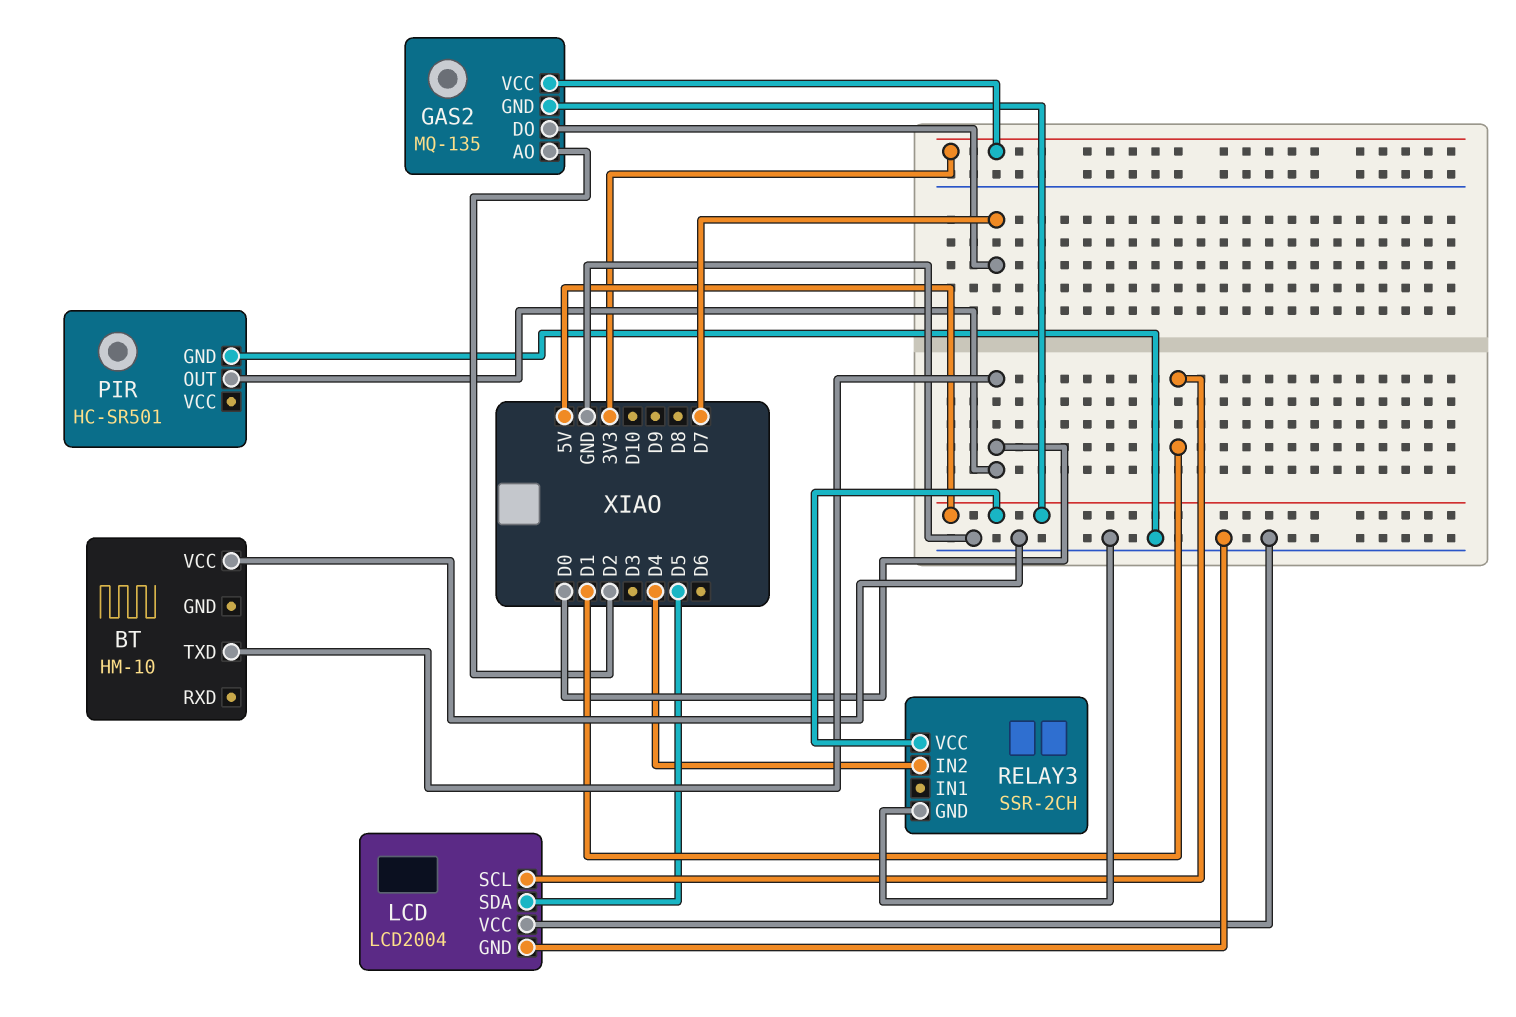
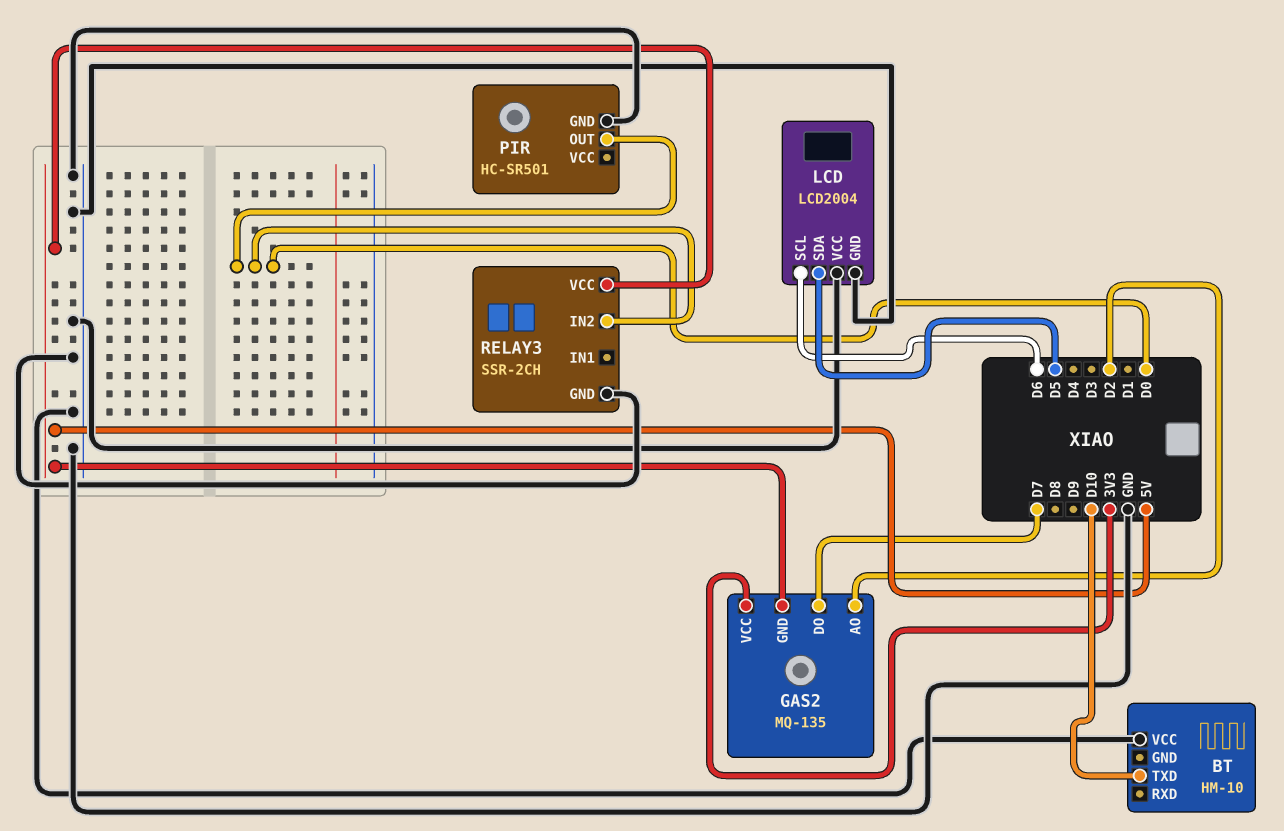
BT pin TXD: D0 -> D10
LCD pin SCL: D1 -> D6
RELAY3 pin IN2: D4 -> D0

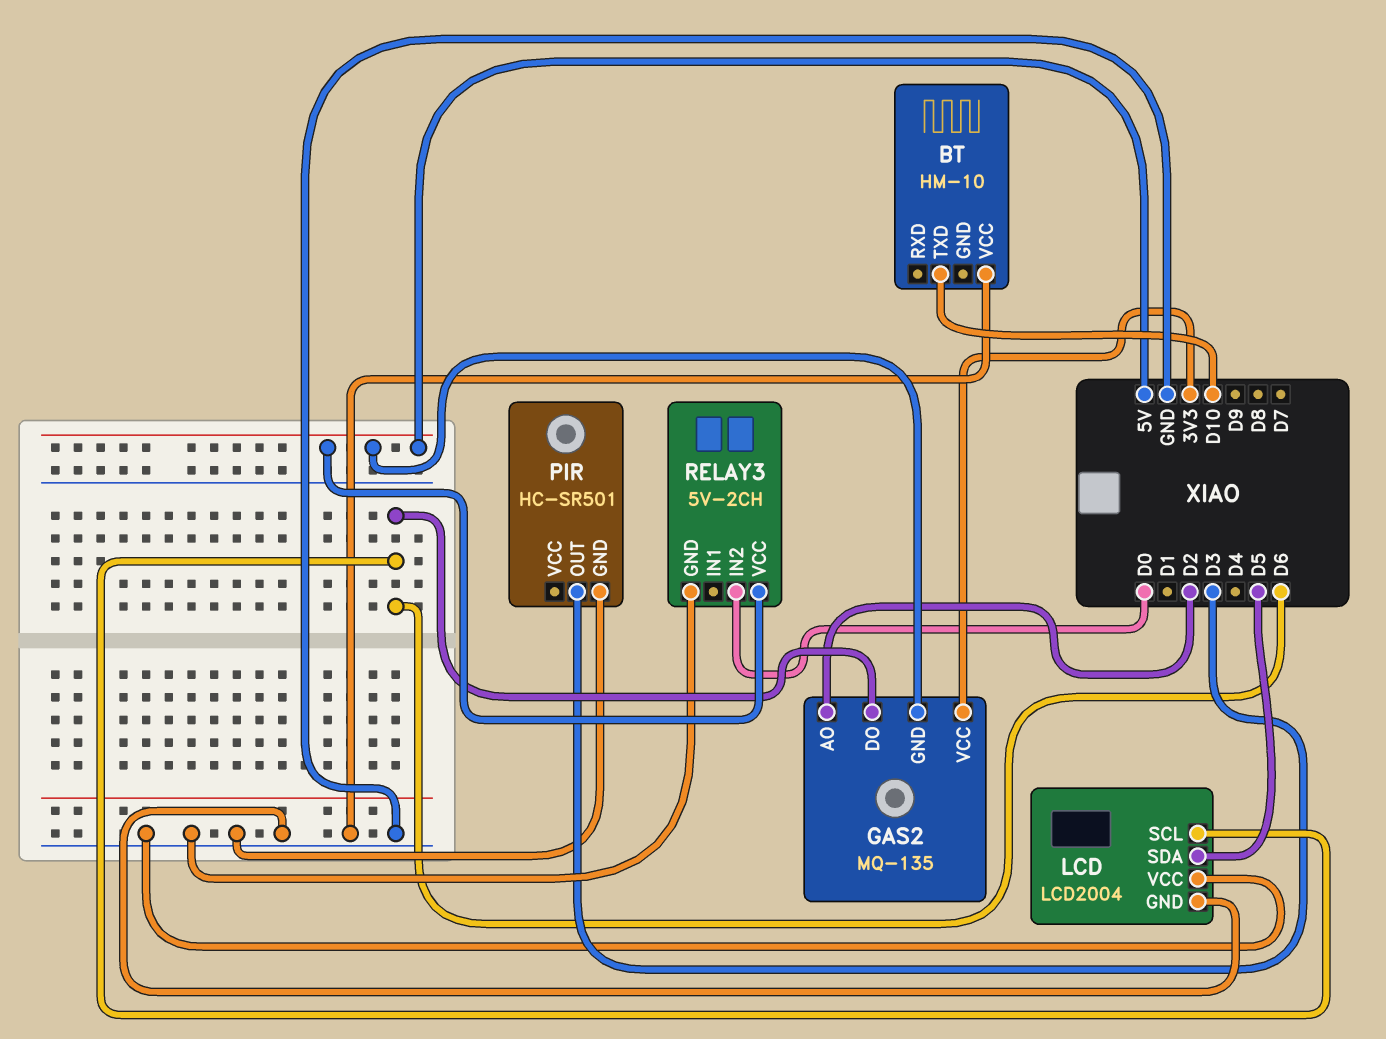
GAS2 pin DO: D7 -> D6
PIR pin OUT: D0 -> D3
RELAY3: SSR-2CH -> 5V-2CH

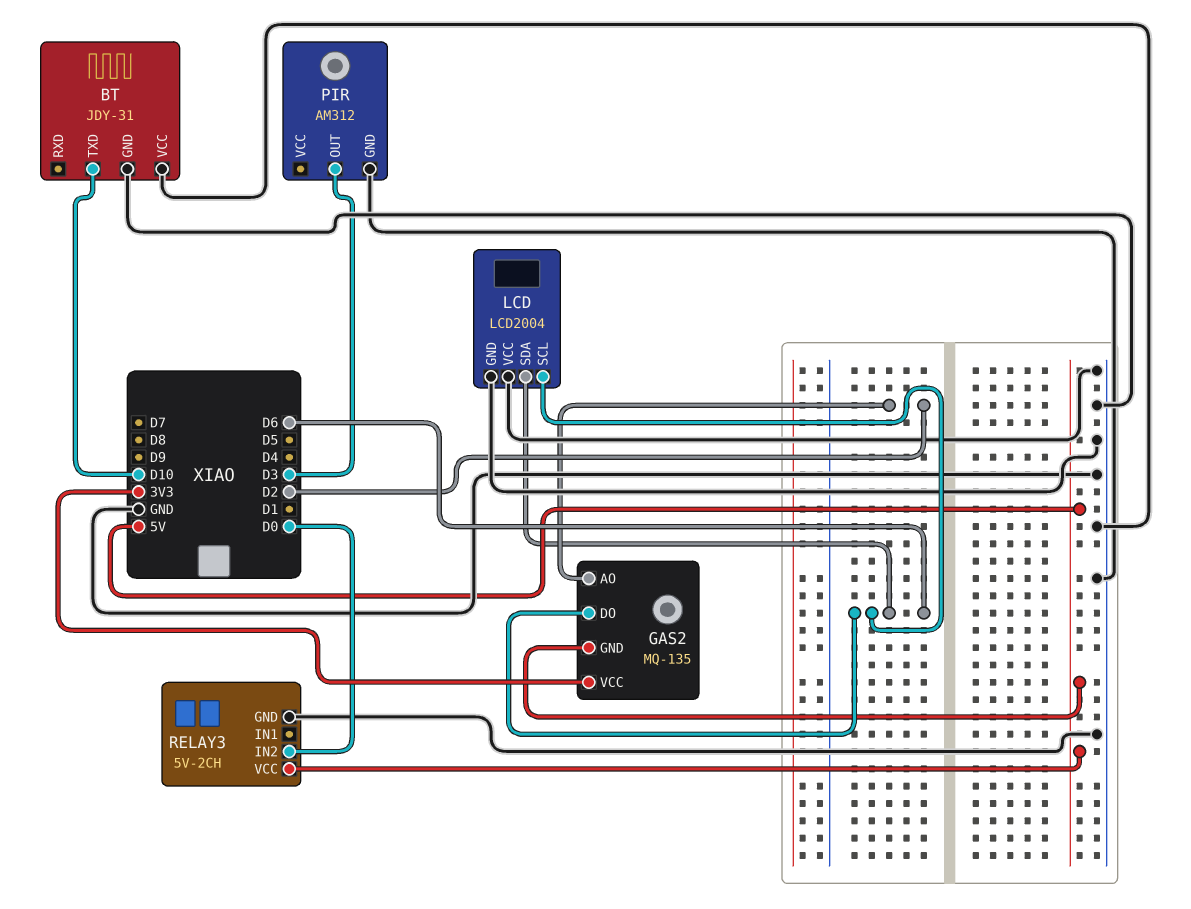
BT: HM-10 -> JDY-31
BT pin GND: none -> GND
LCD pin SDA: D5 -> D6
PIR: HC-SR501 -> AM312

